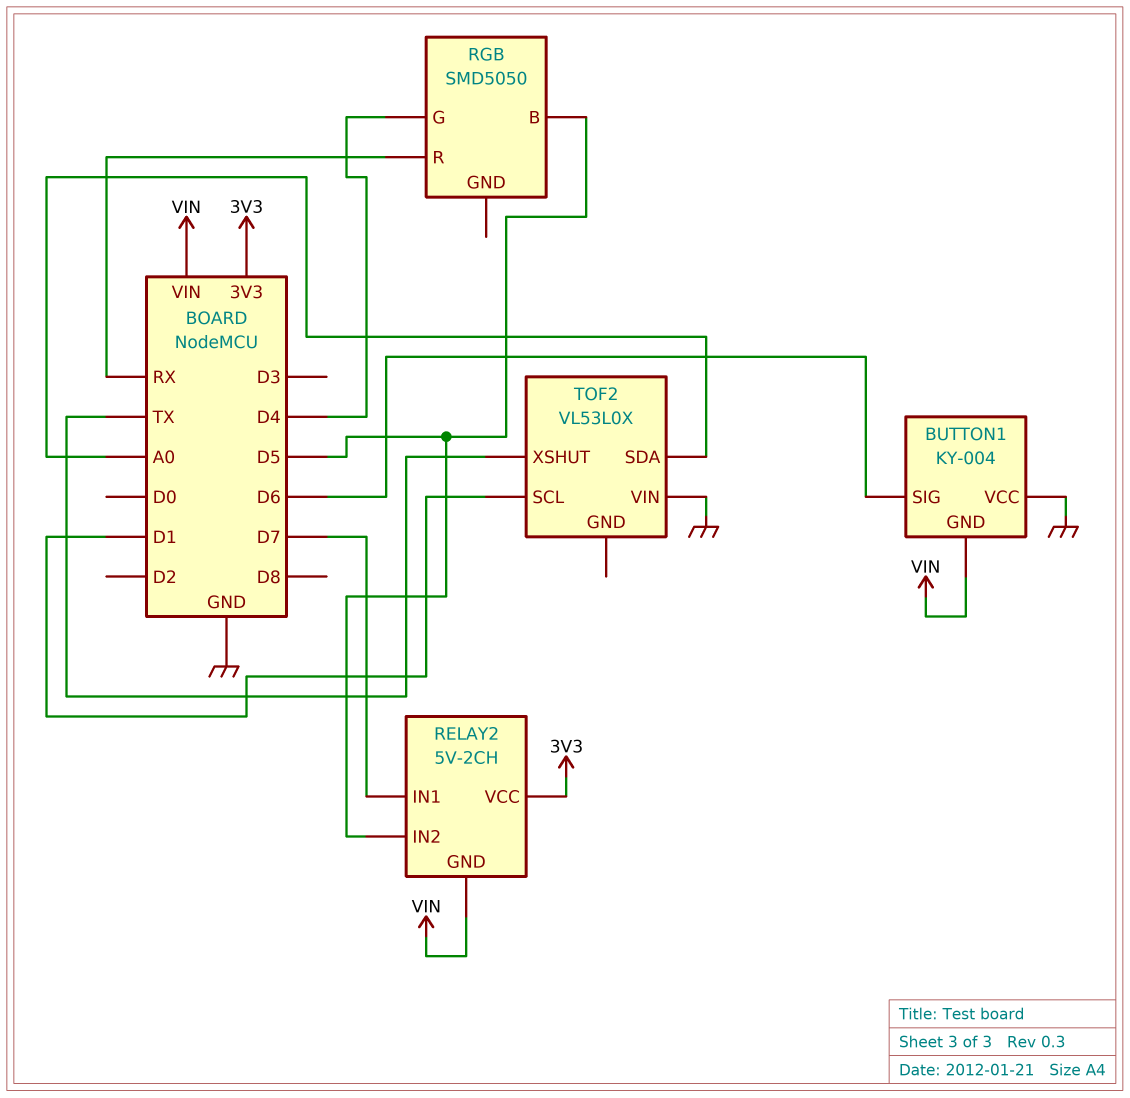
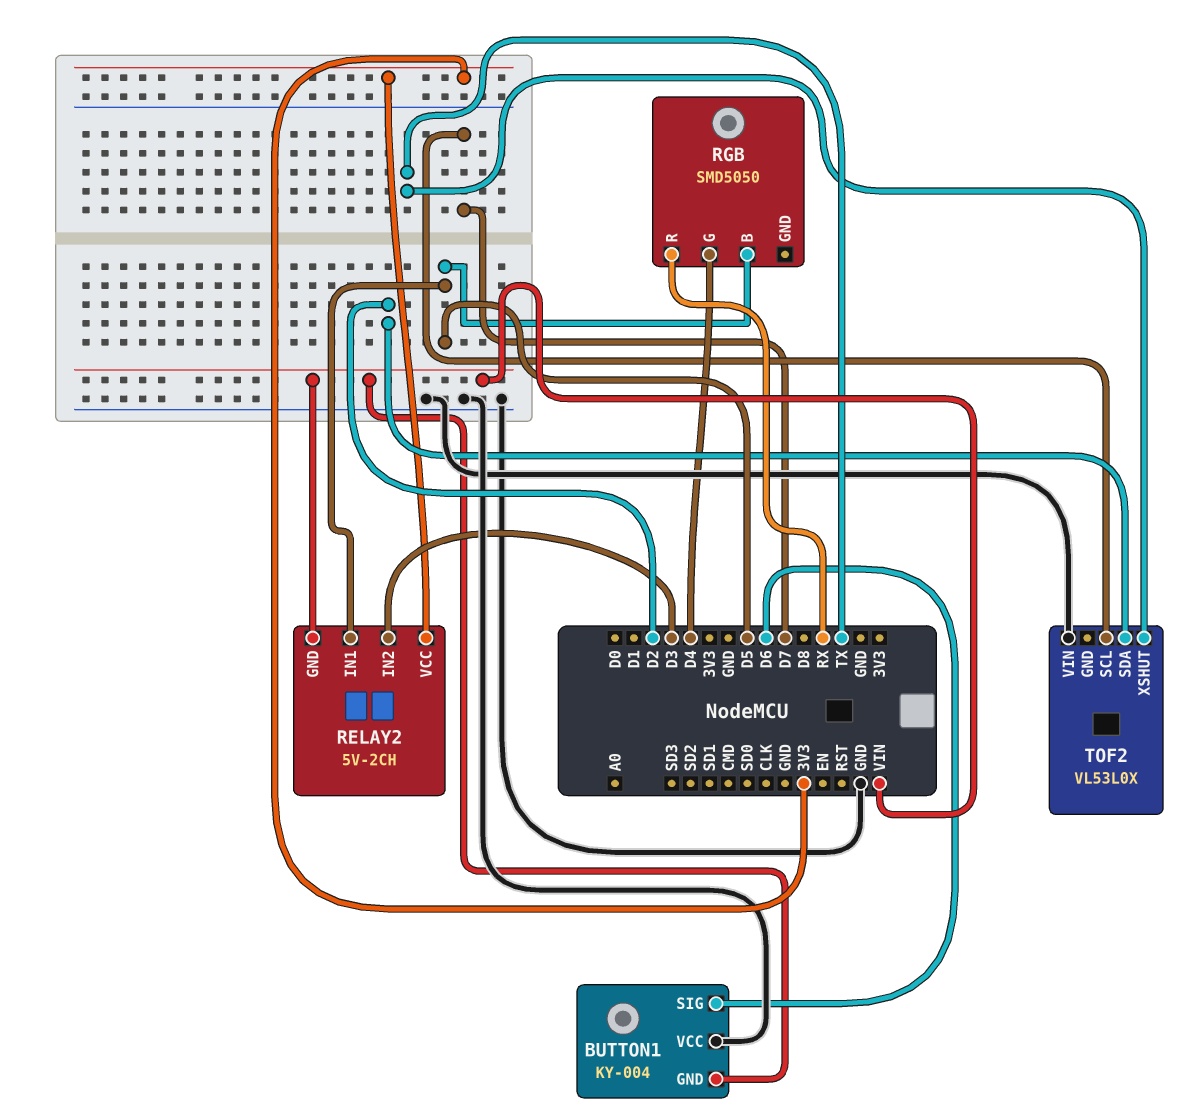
RELAY2 pin IN1: D7 -> D5
RELAY2 pin IN2: D5 -> D3
TOF2 pin SCL: D1 -> D7
TOF2 pin SDA: A0 -> D2

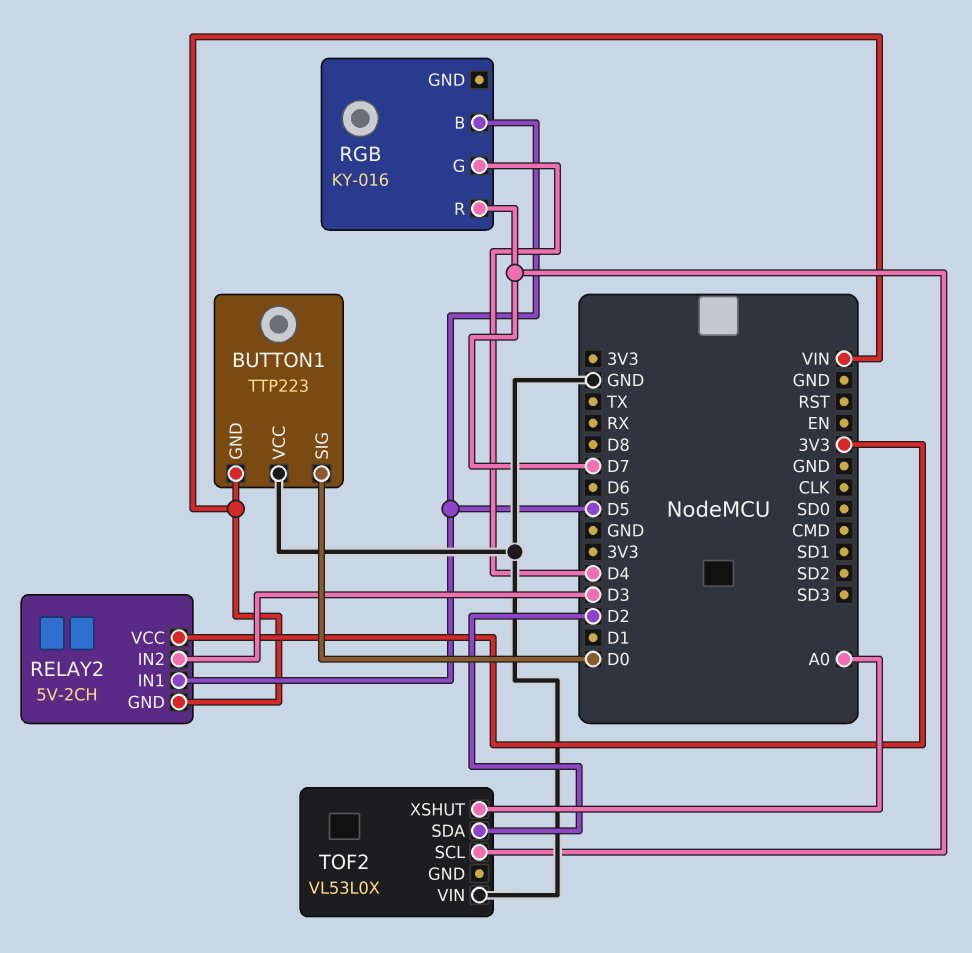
BUTTON1: KY-004 -> TTP223
BUTTON1 pin SIG: D6 -> D0
RGB: SMD5050 -> KY-016
RGB pin R: RX -> D7
TOF2 pin XSHUT: TX -> A0

